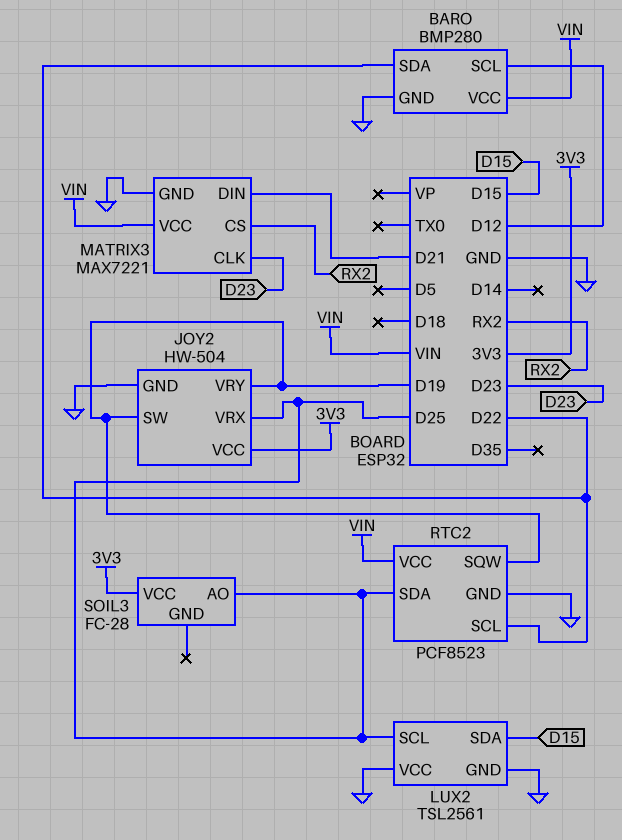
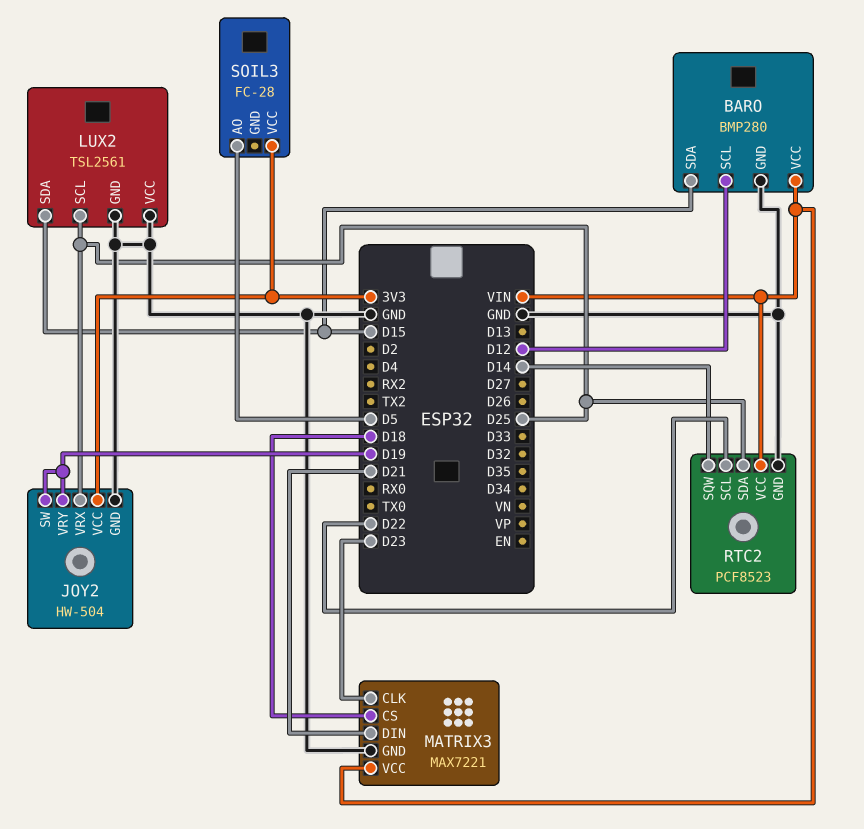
BARO pin SDA: D22 -> D15
MATRIX3 pin CS: RX2 -> D18
RTC2 pin SQW: D19 -> D14
SOIL3 pin AO: D25 -> D5

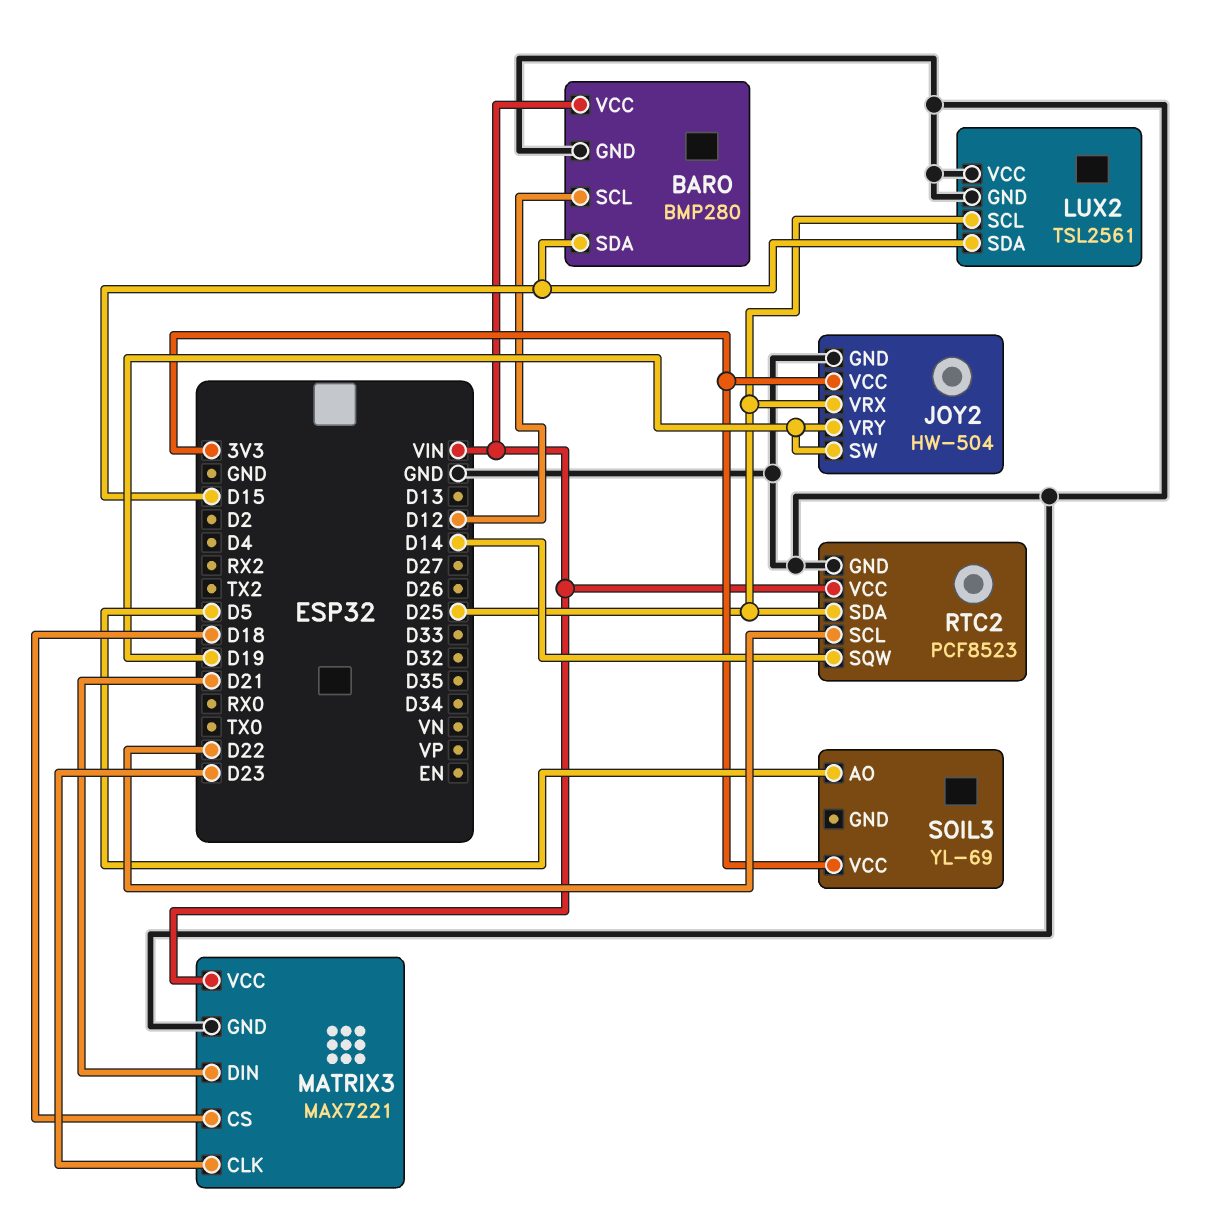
SOIL3: FC-28 -> YL-69

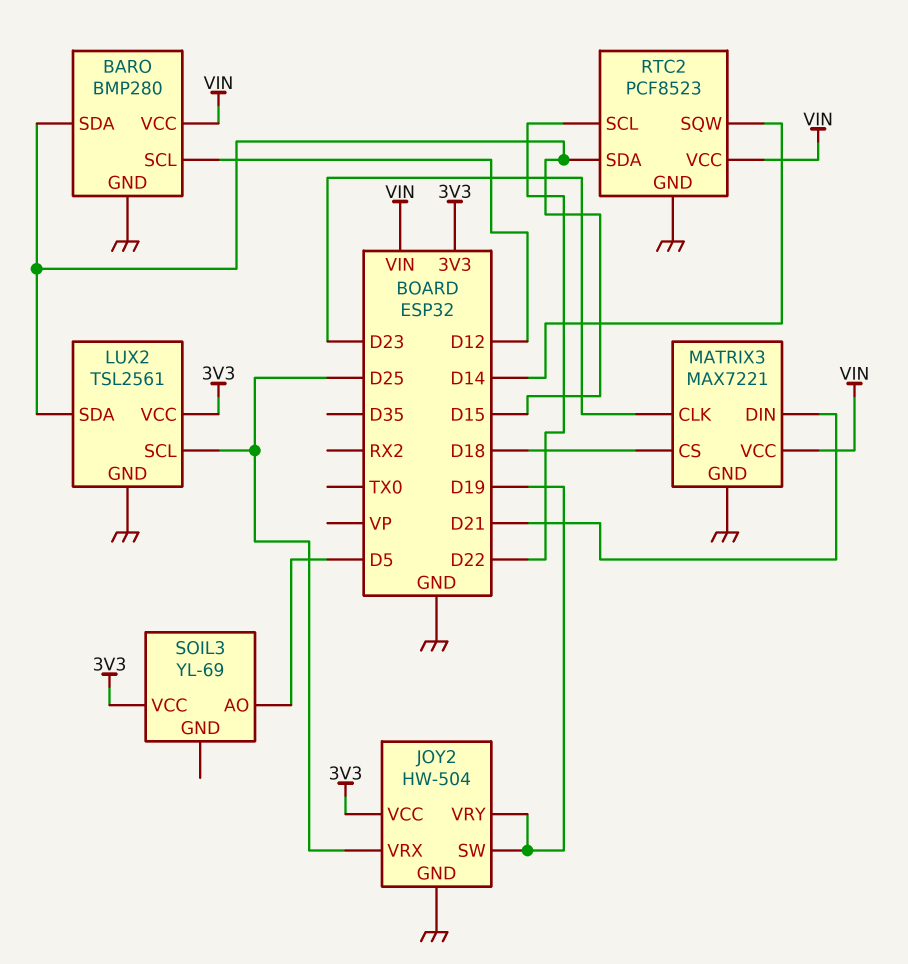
LUX2 pin VCC: GND -> 3V3
RTC2 pin SDA: D25 -> D15

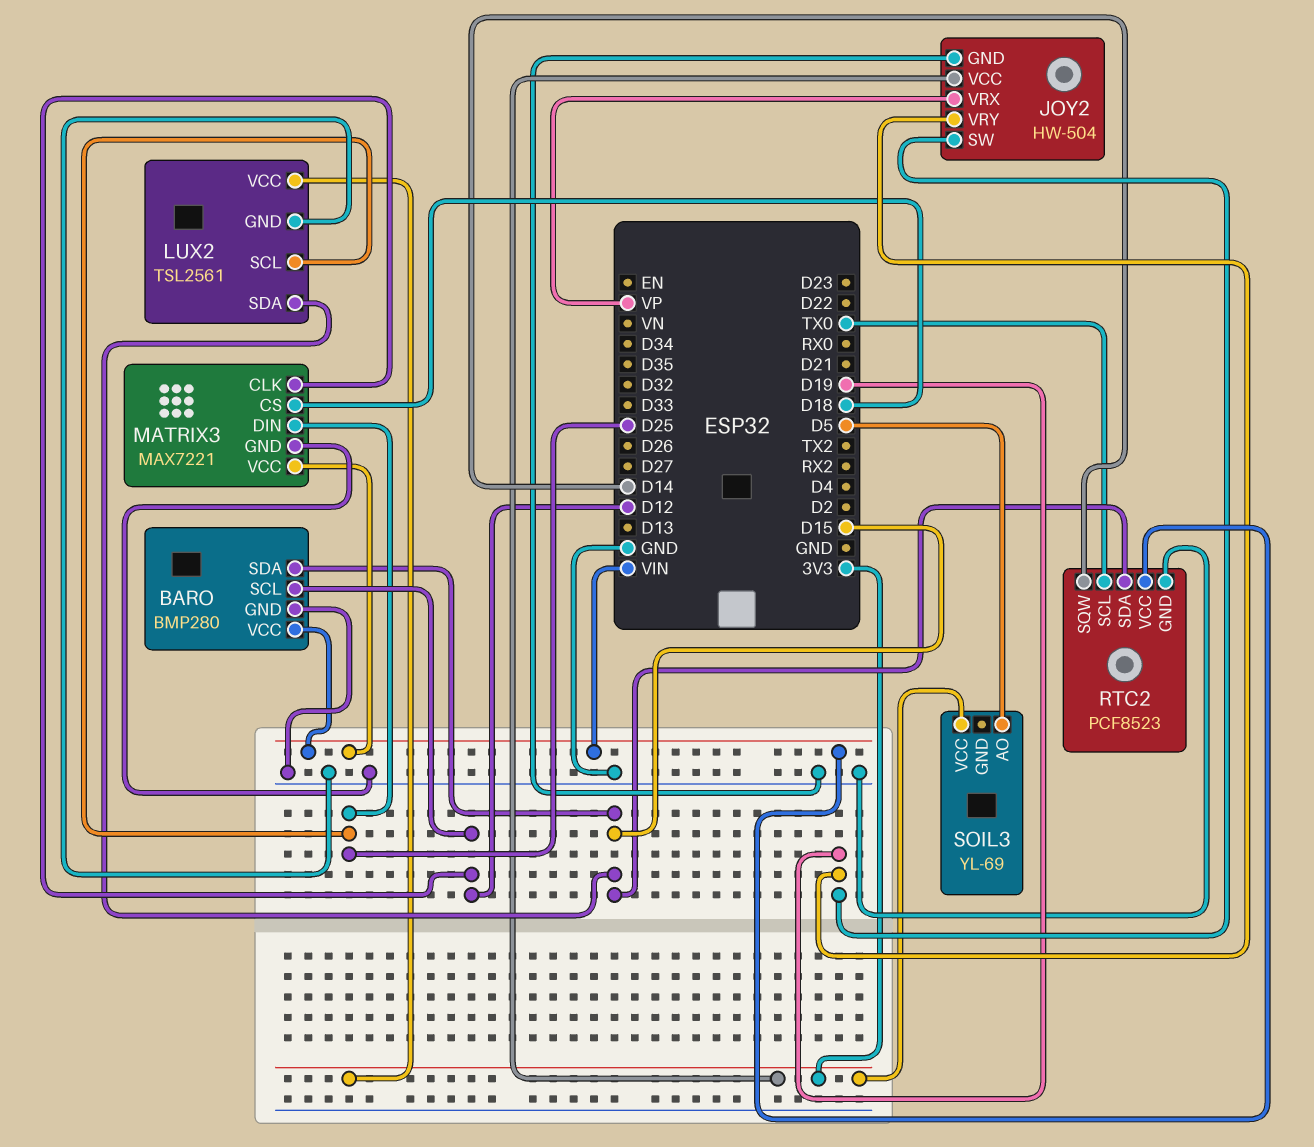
JOY2 pin VRX: D25 -> VP
MATRIX3 pin CLK: D23 -> D12
MATRIX3 pin DIN: D21 -> D25
RTC2 pin SCL: D22 -> TX0

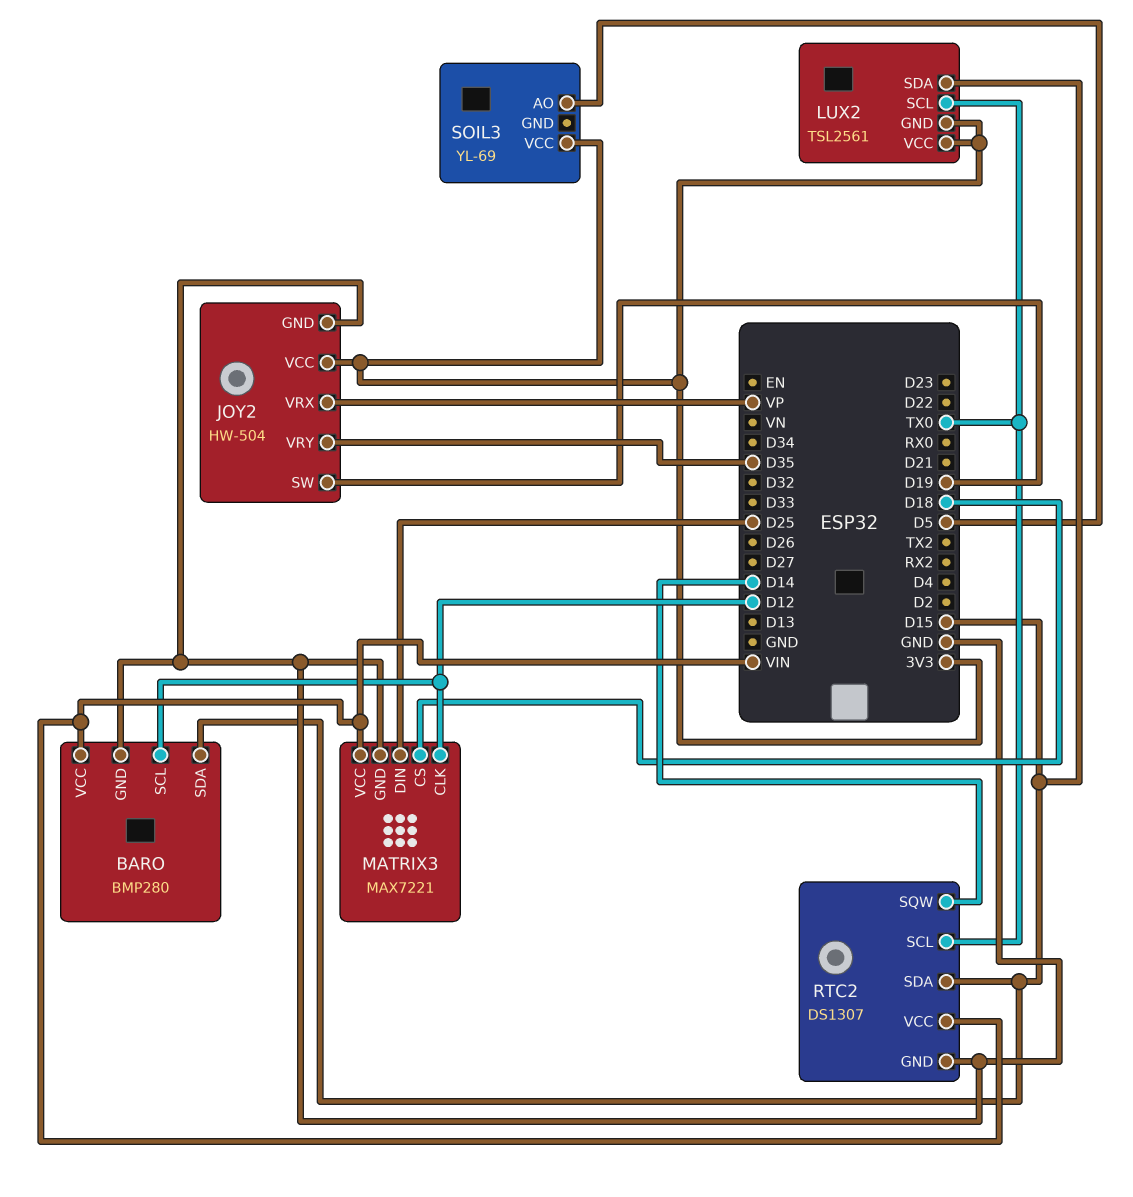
JOY2 pin VRY: D19 -> D35
LUX2 pin GND: GND -> 3V3
LUX2 pin SCL: D25 -> TX0
RTC2: PCF8523 -> DS1307

